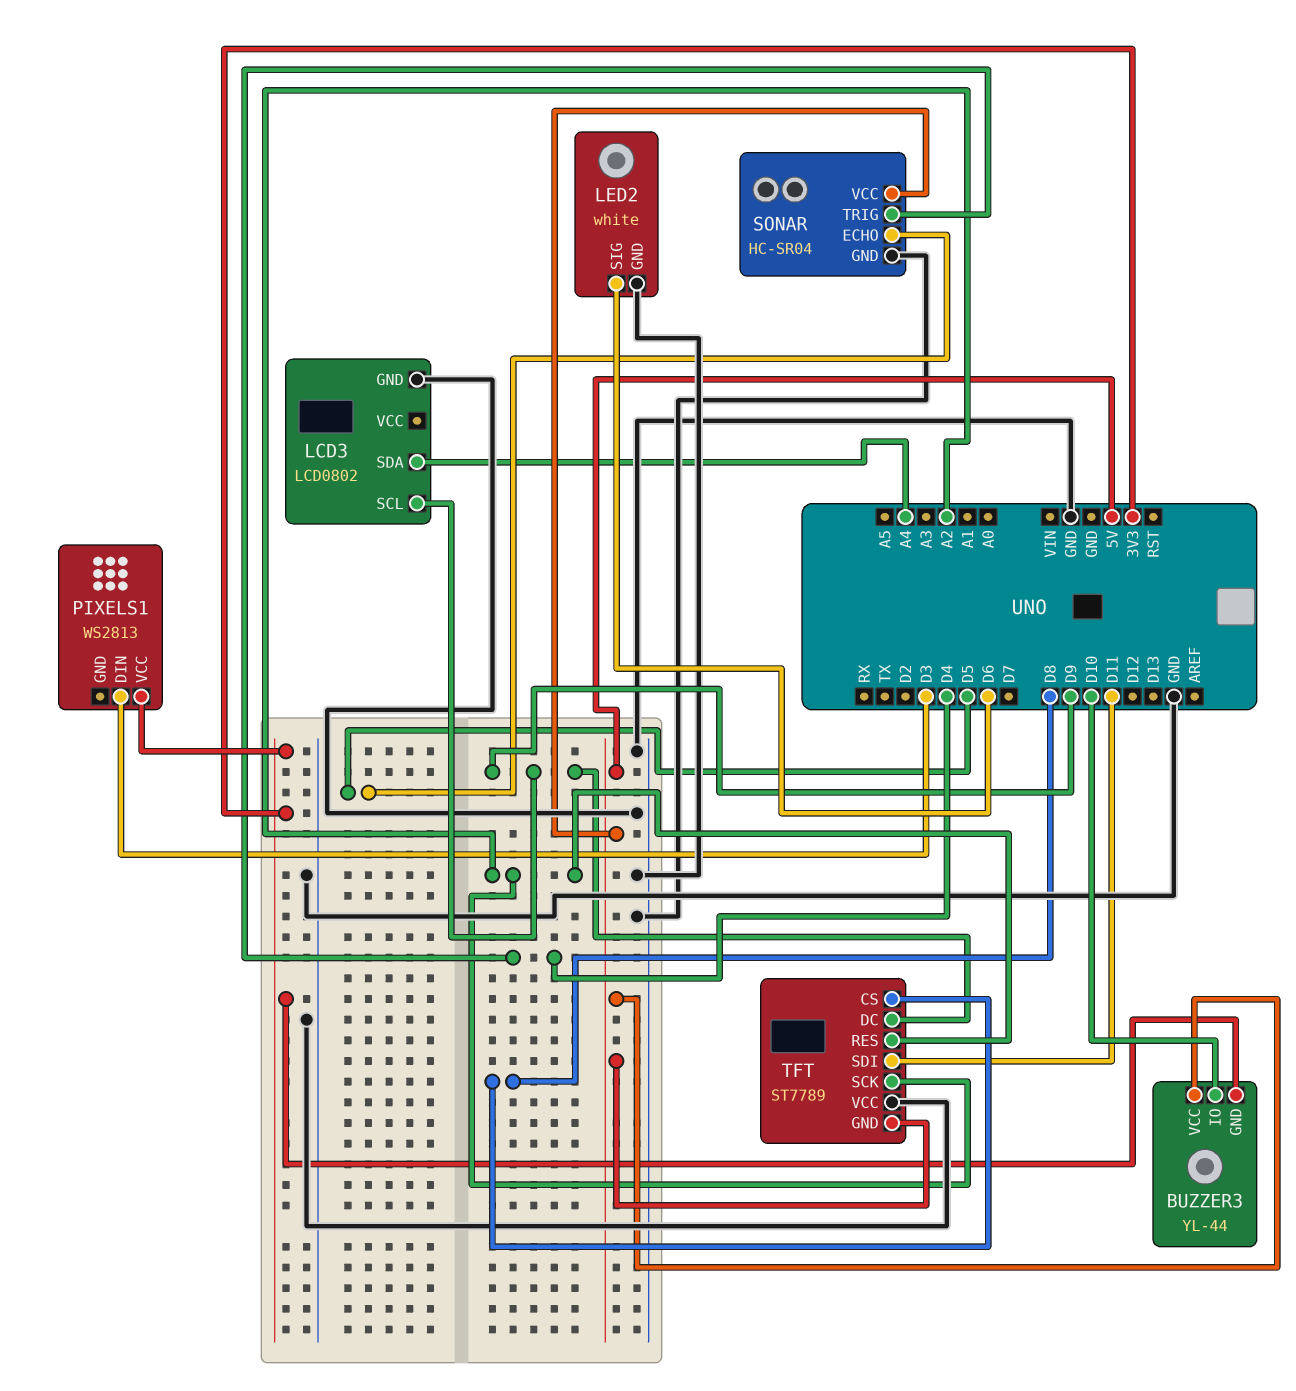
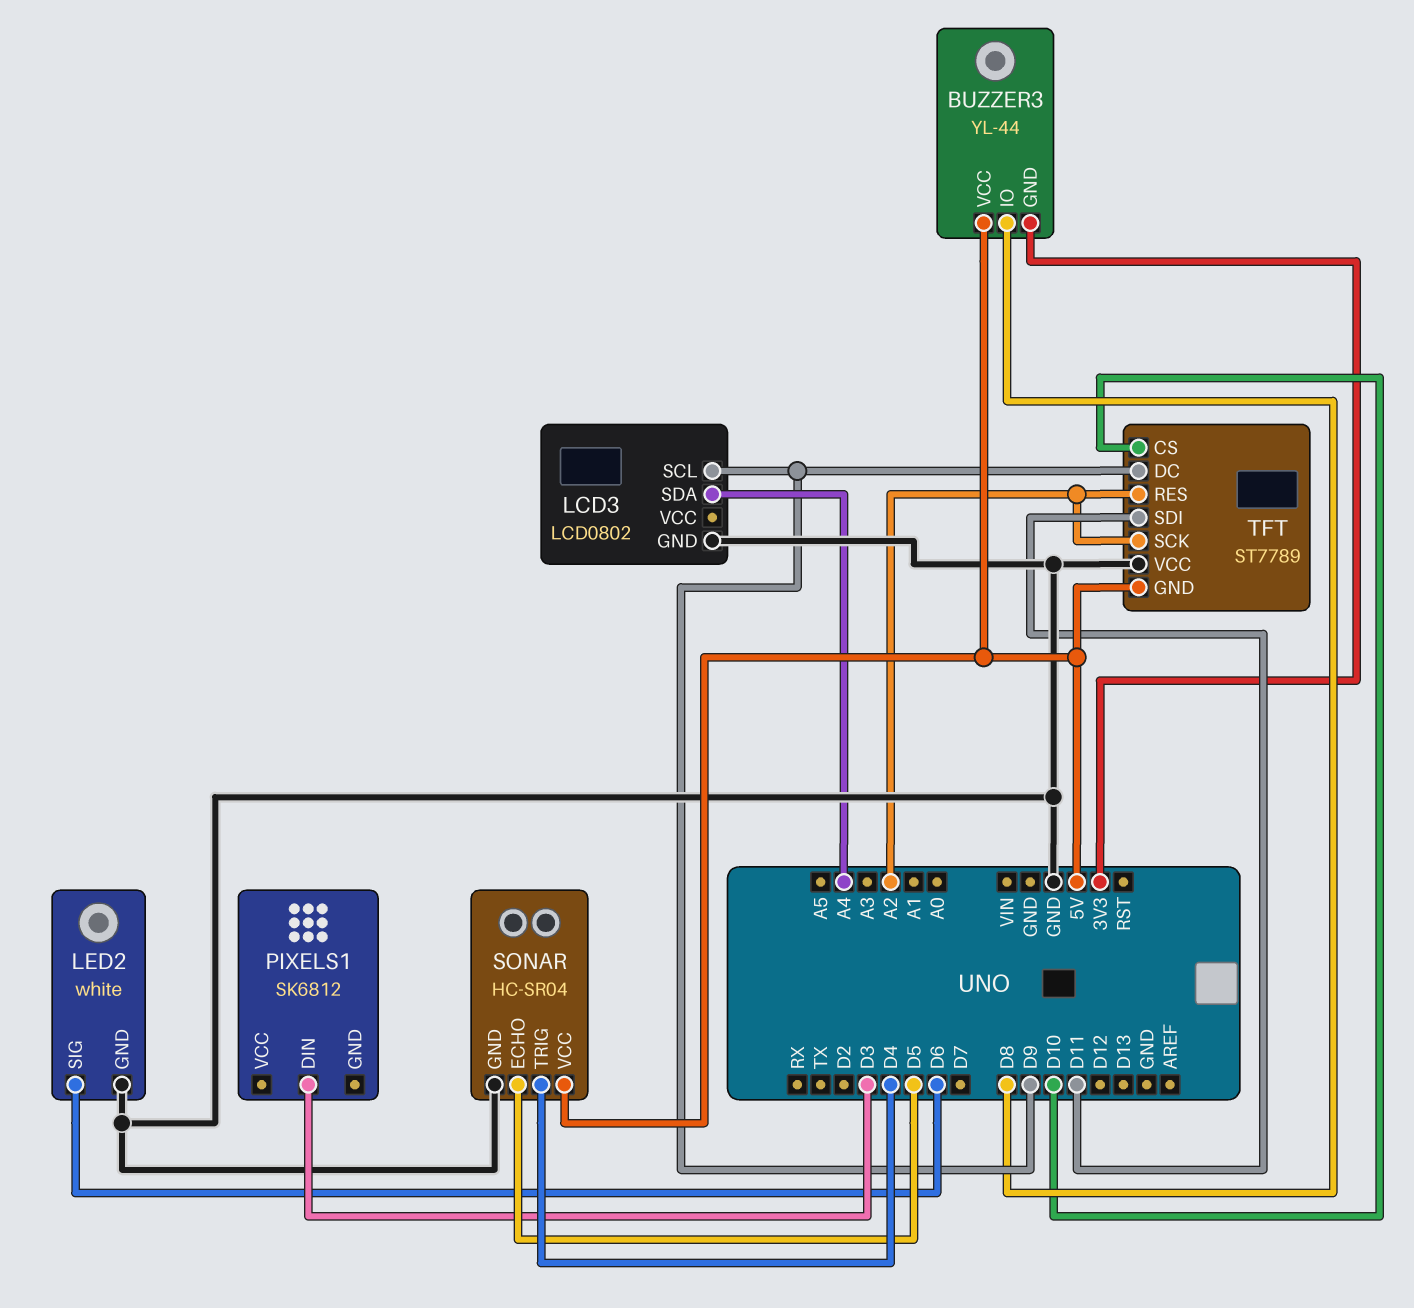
BUZZER3 pin IO: D10 -> D8
PIXELS1: WS2813 -> SK6812
PIXELS1 pin VCC: 3V3 -> none
TFT pin CS: D8 -> D10

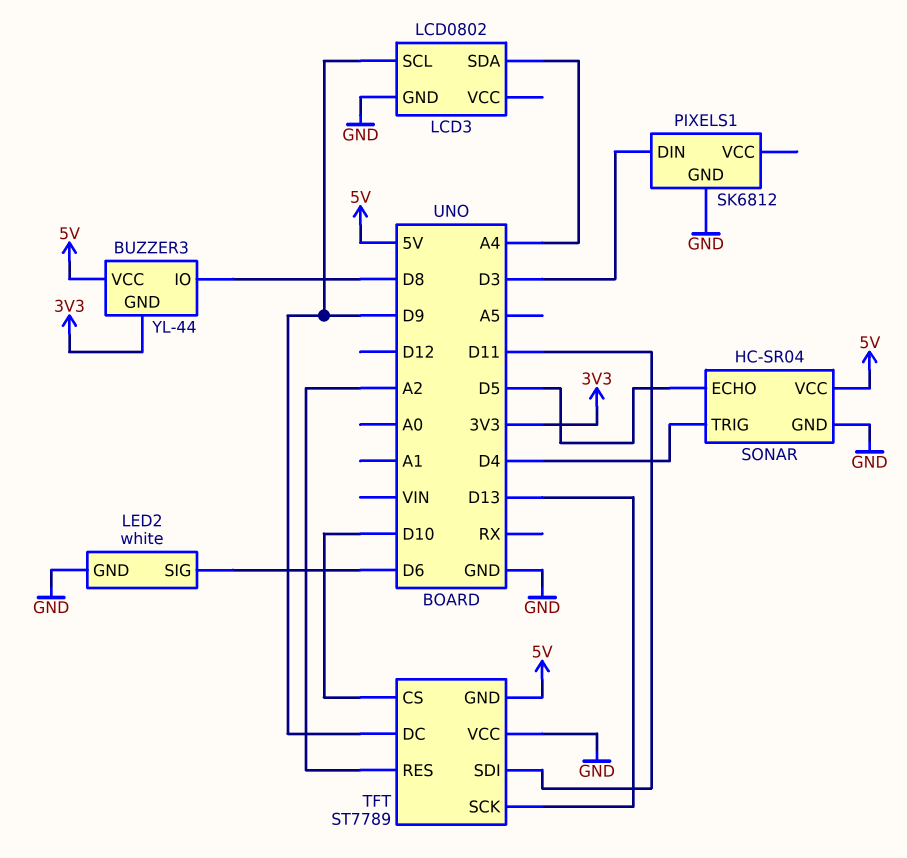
PIXELS1 pin GND: none -> GND
TFT pin SCK: A2 -> D13

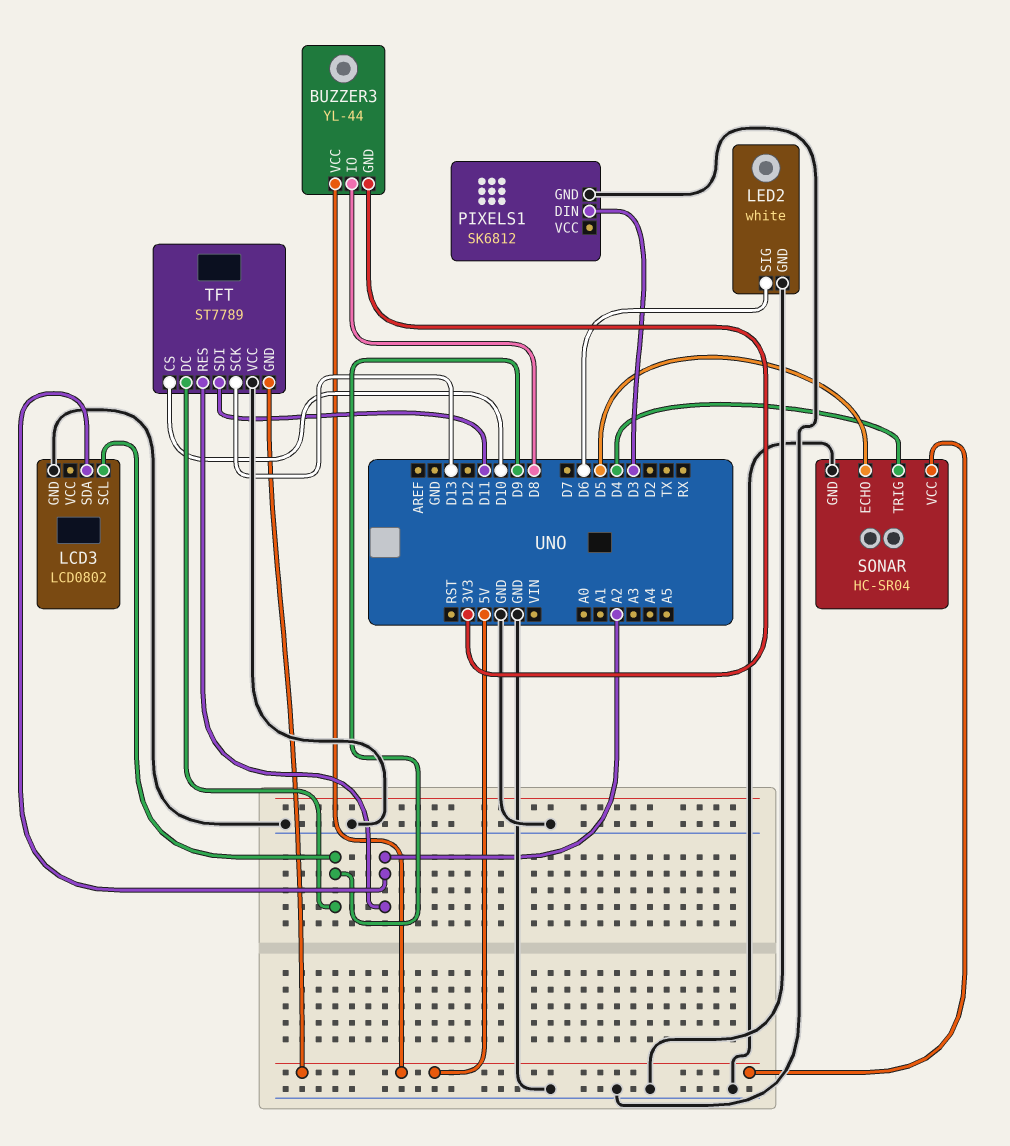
LCD3 pin SDA: A4 -> A2

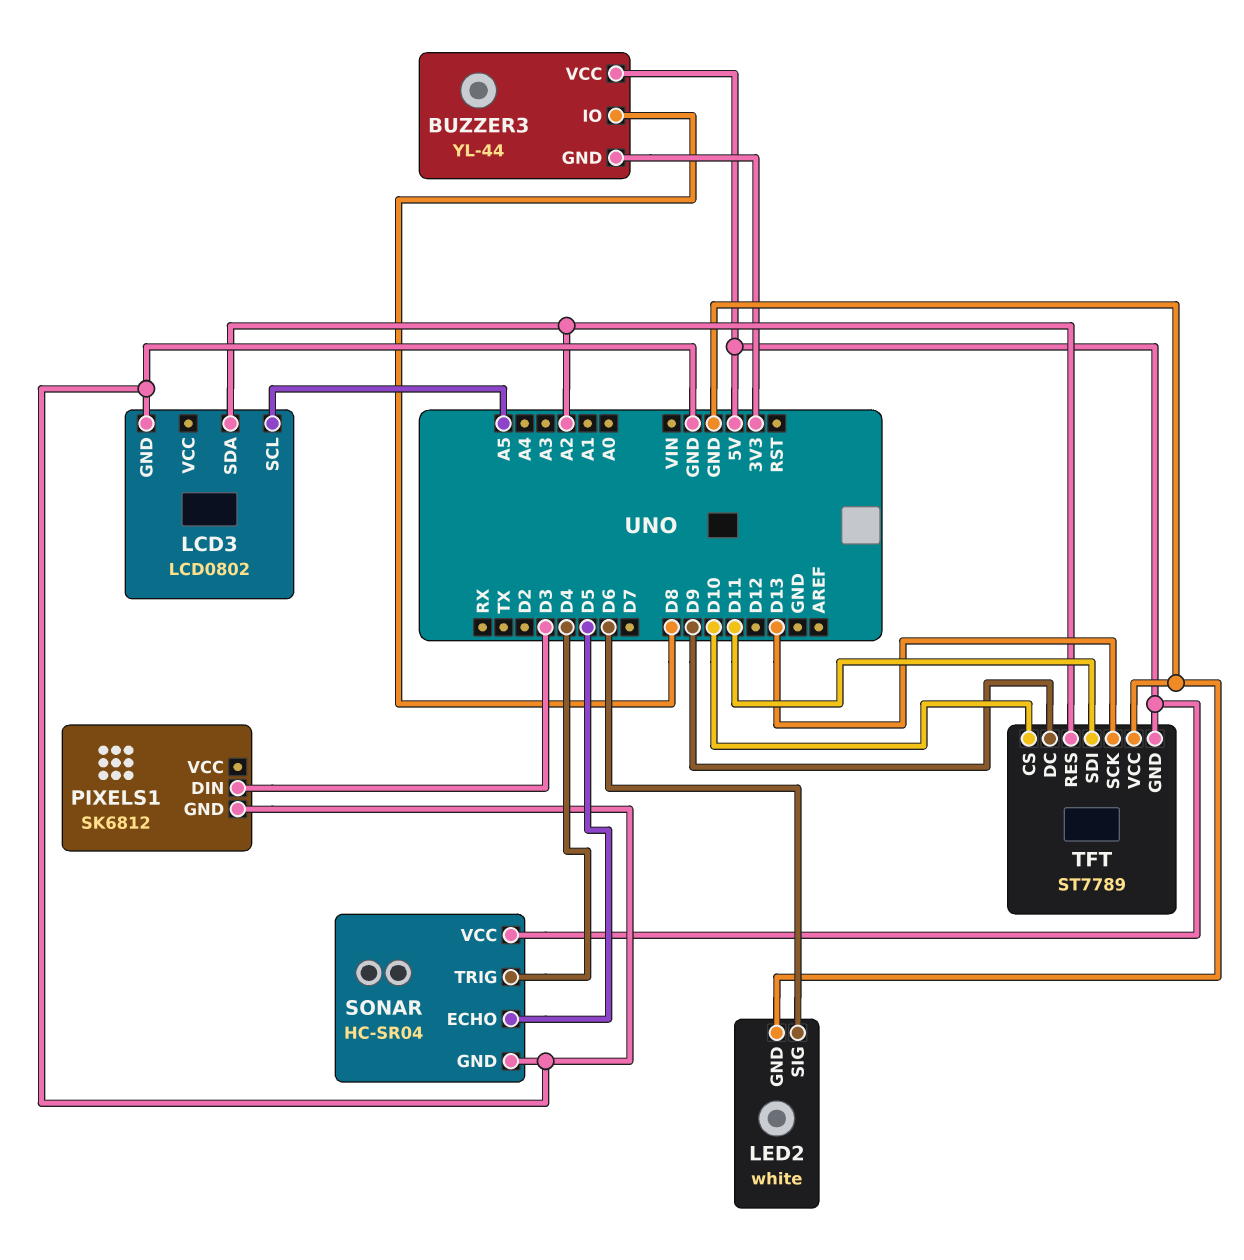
LCD3 pin SCL: D9 -> A5

